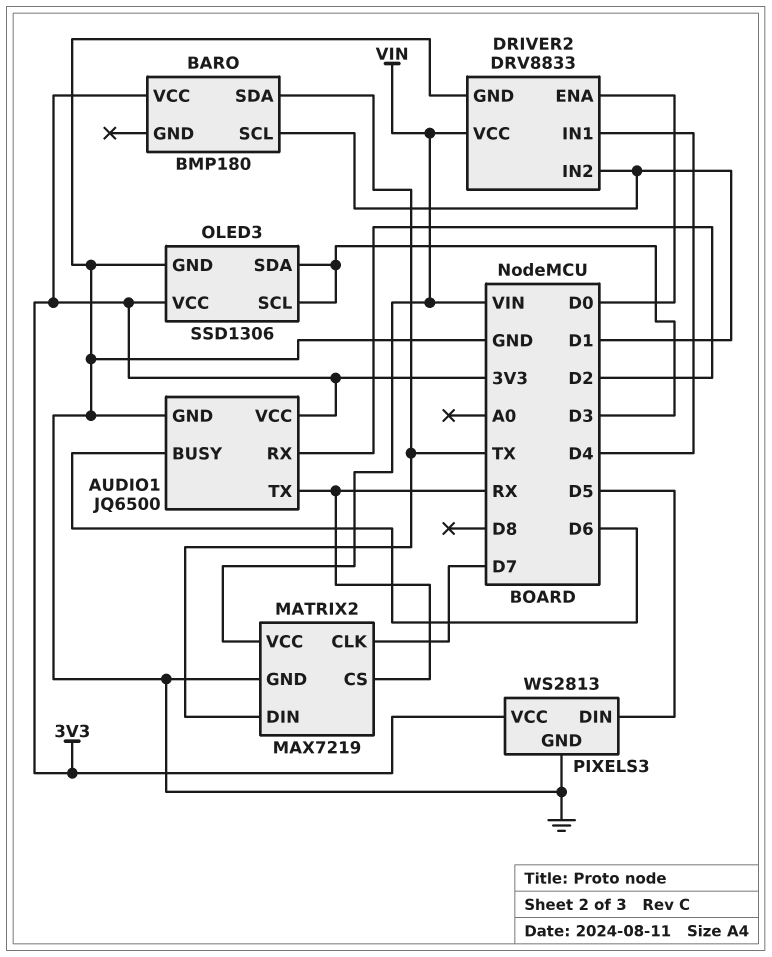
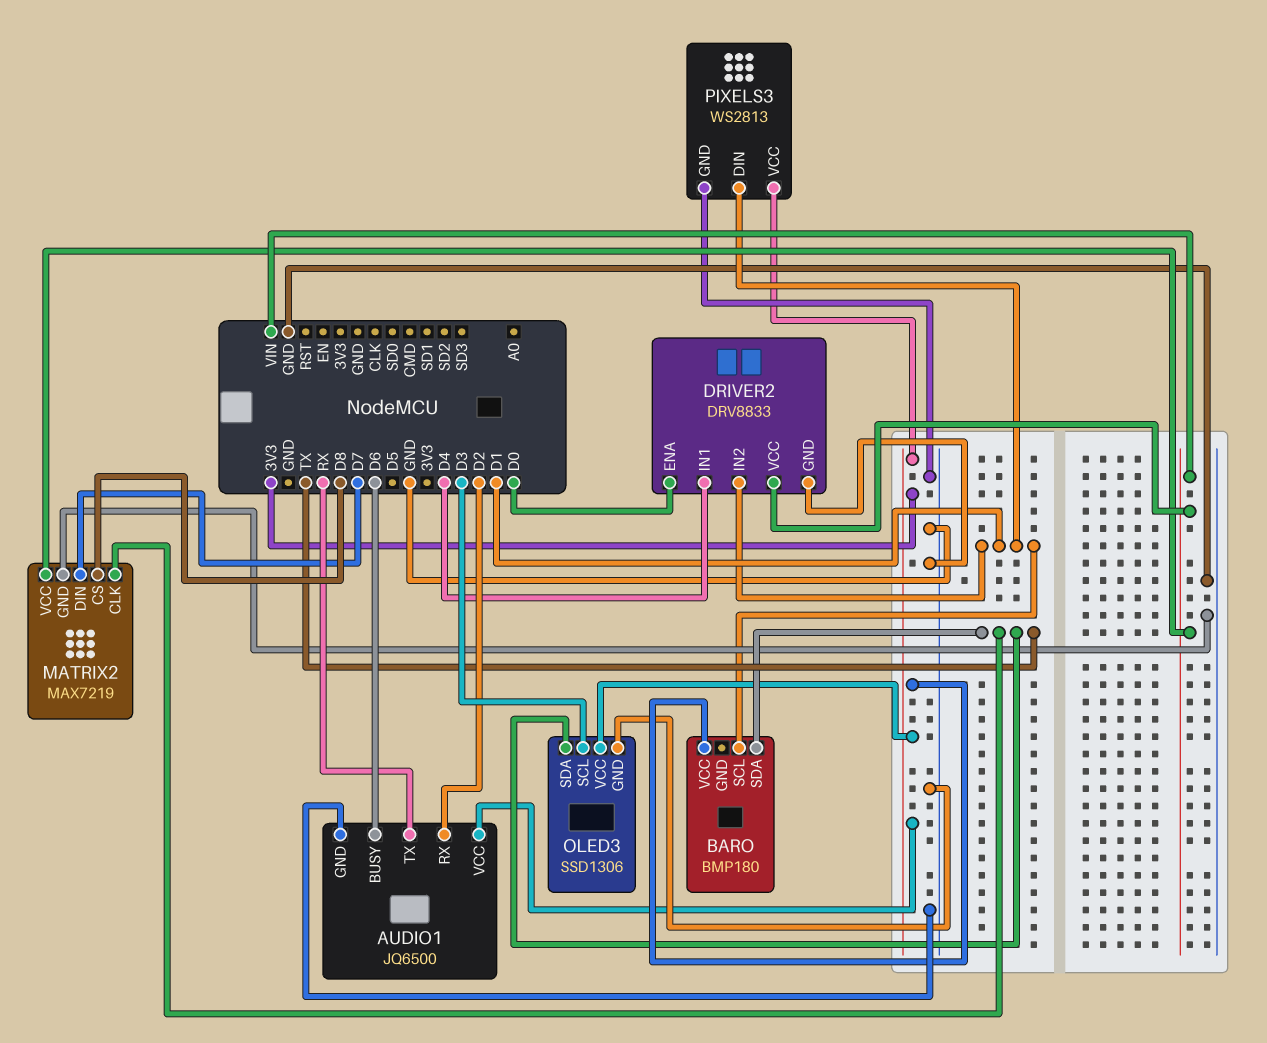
MATRIX2 pin CLK: D7 -> TX
MATRIX2 pin CS: RX -> D8
MATRIX2 pin DIN: TX -> D7
OLED3 pin SDA: D3 -> TX
PIXELS3 pin DIN: D5 -> D1

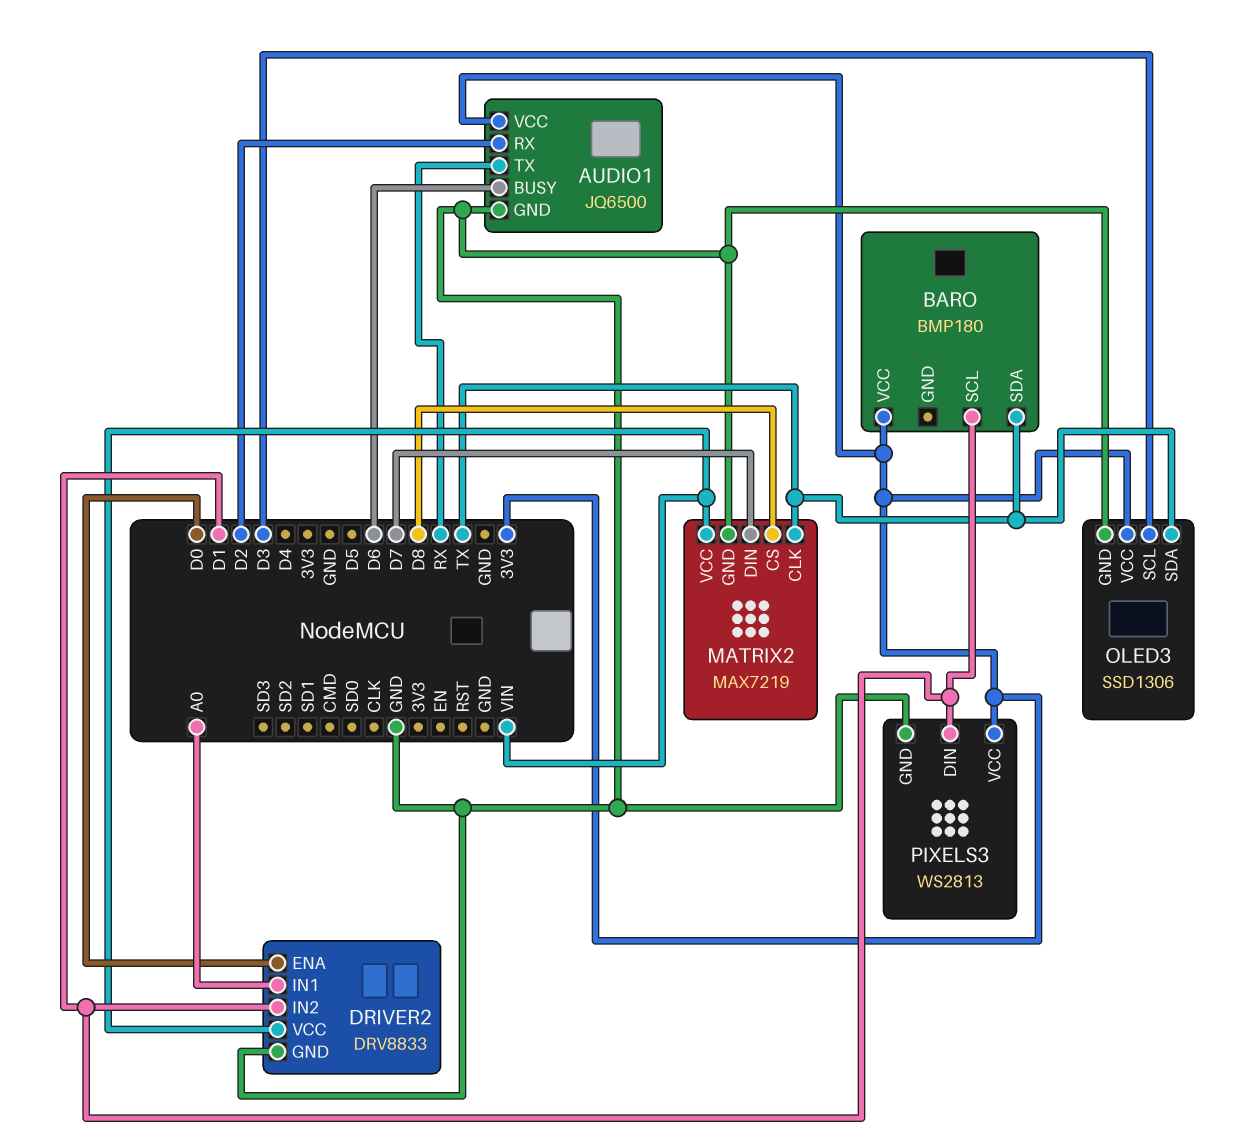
DRIVER2 pin IN1: D4 -> A0

